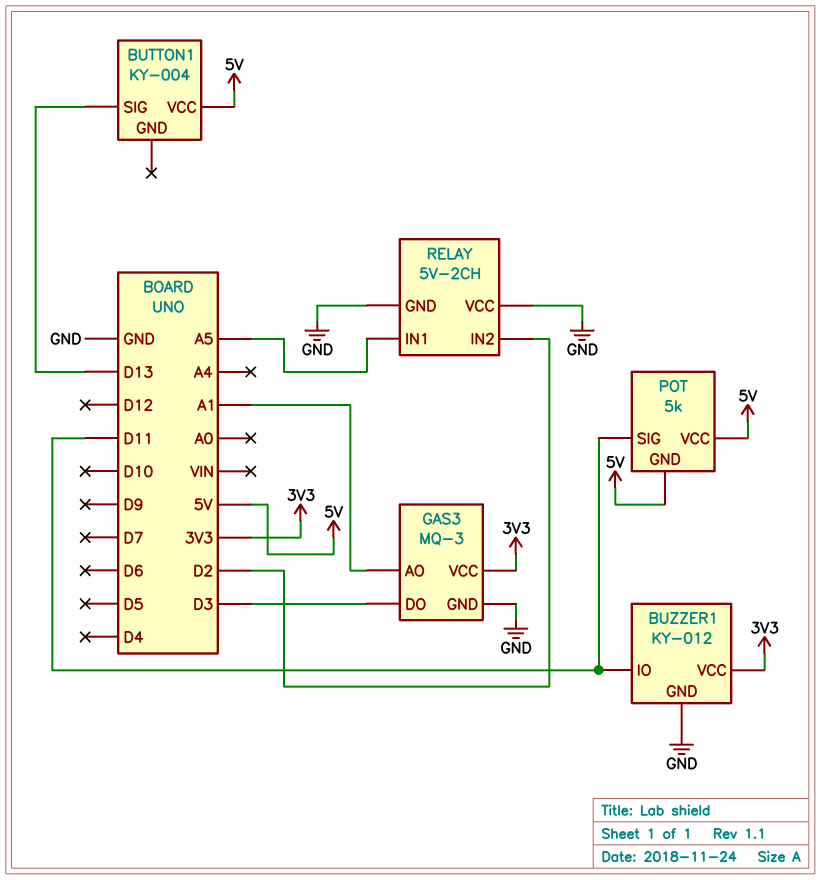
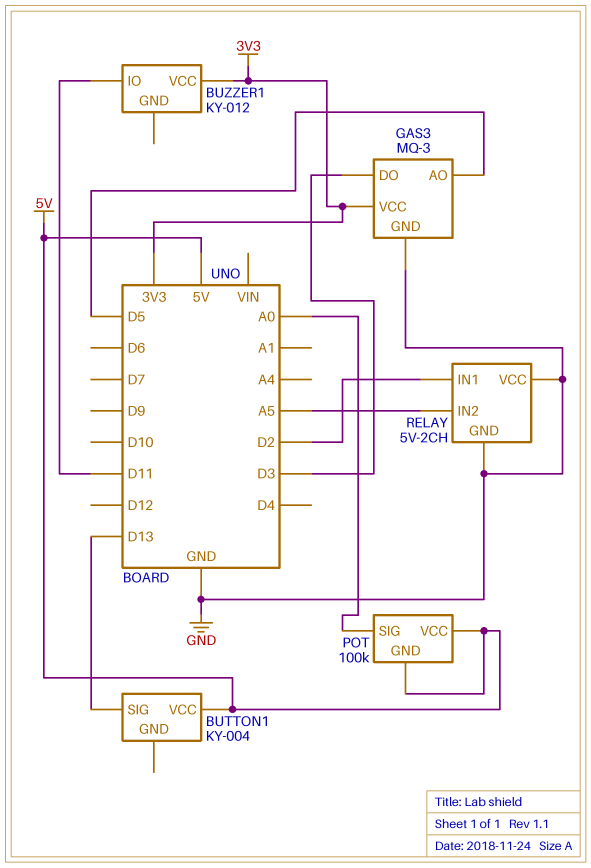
BUZZER1 pin GND: GND -> none
GAS3 pin AO: A1 -> D5
POT: 5k -> 100k
POT pin SIG: D11 -> A0
RELAY pin IN1: A5 -> D2
RELAY pin IN2: D2 -> A5

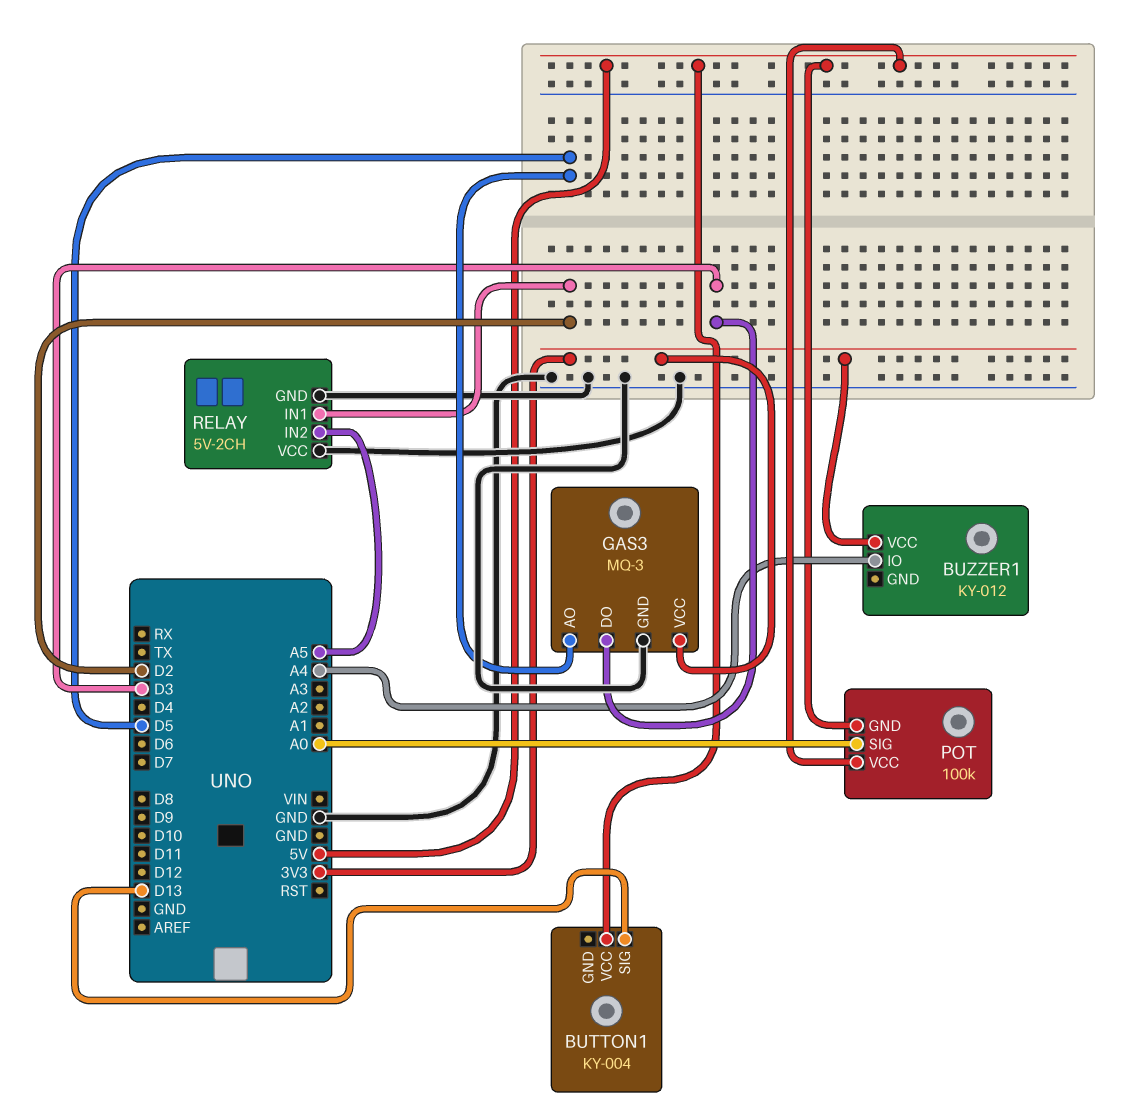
BUZZER1 pin IO: D11 -> A4

